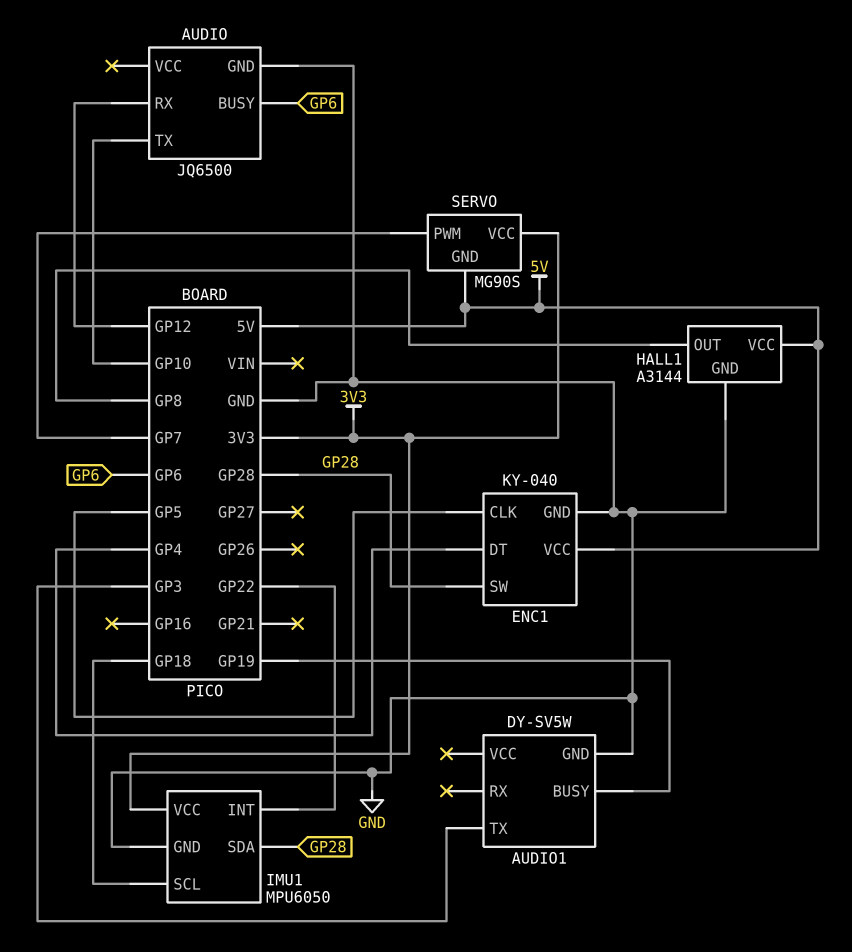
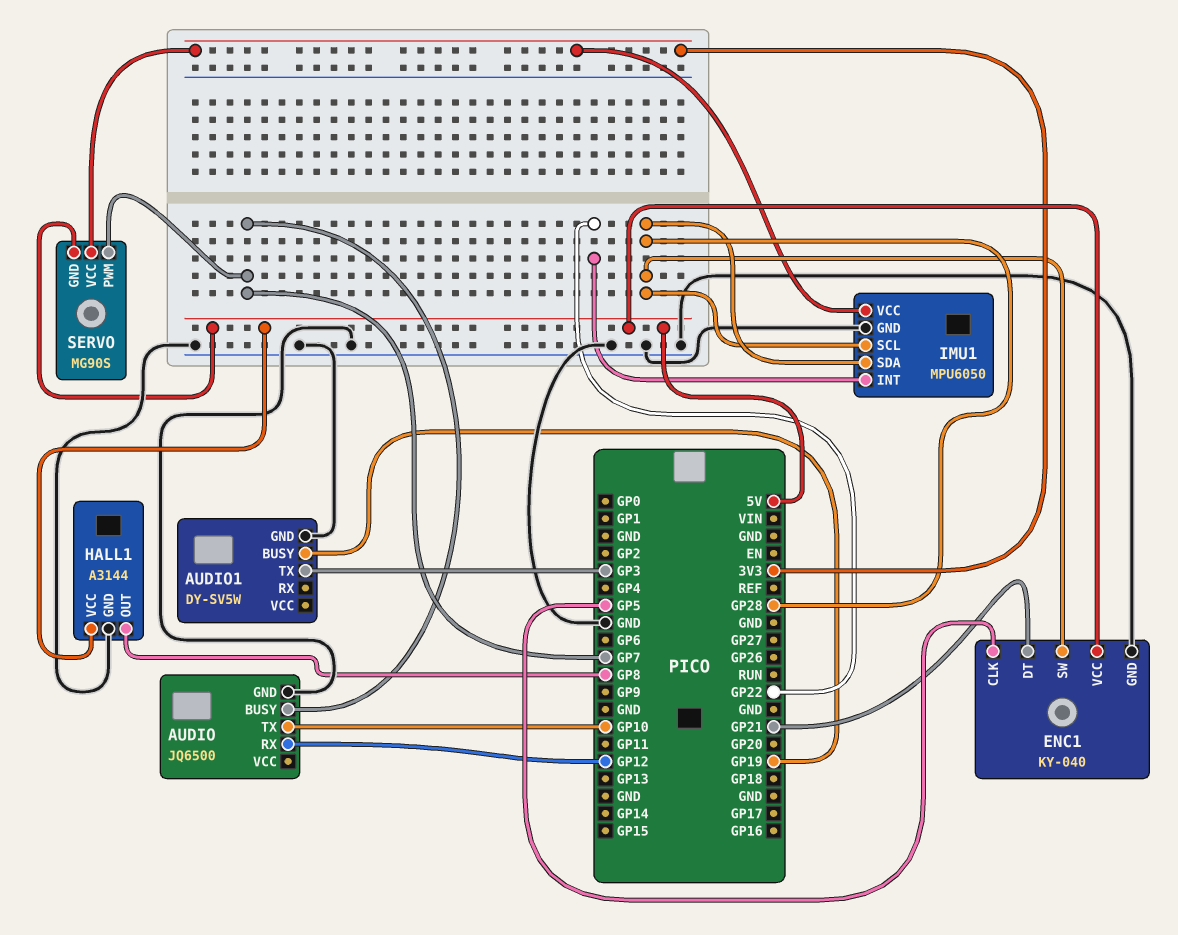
AUDIO pin BUSY: GP6 -> GP7
ENC1 pin DT: GP4 -> GP21
IMU1 pin SCL: GP18 -> GP28

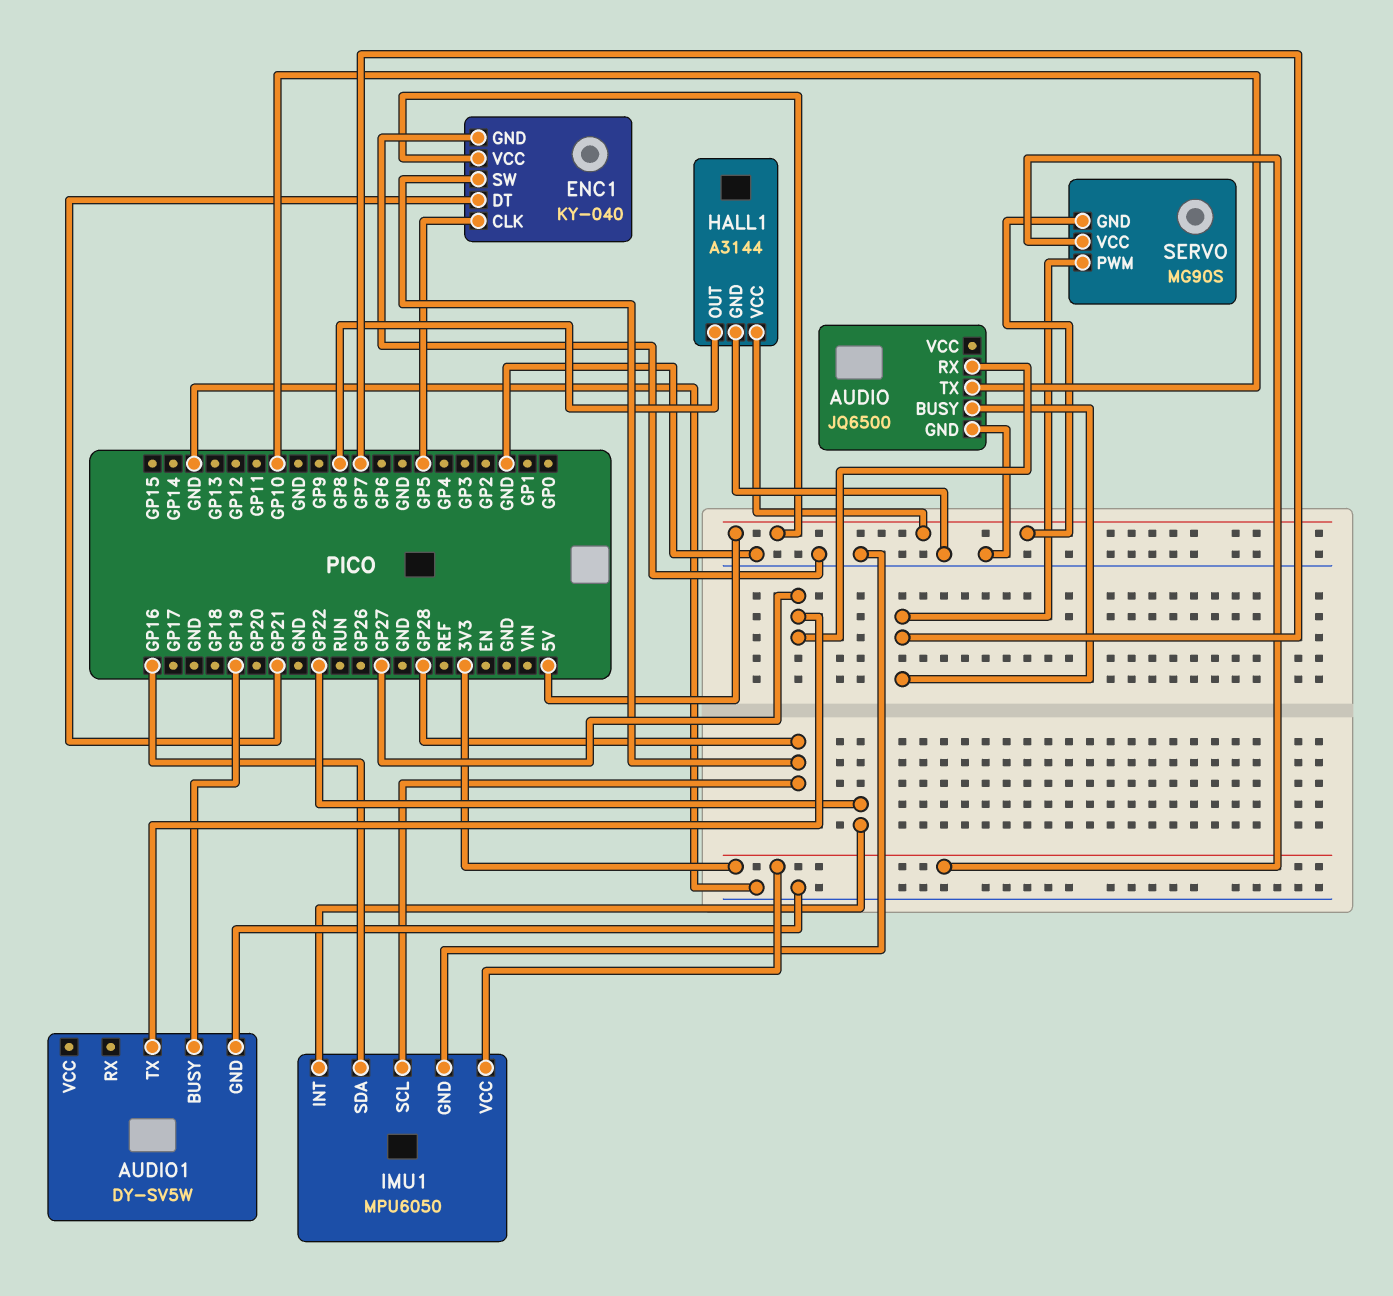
AUDIO pin RX: GP12 -> GP27
AUDIO1 pin TX: GP3 -> GP27
IMU1 pin SDA: GP28 -> GP16

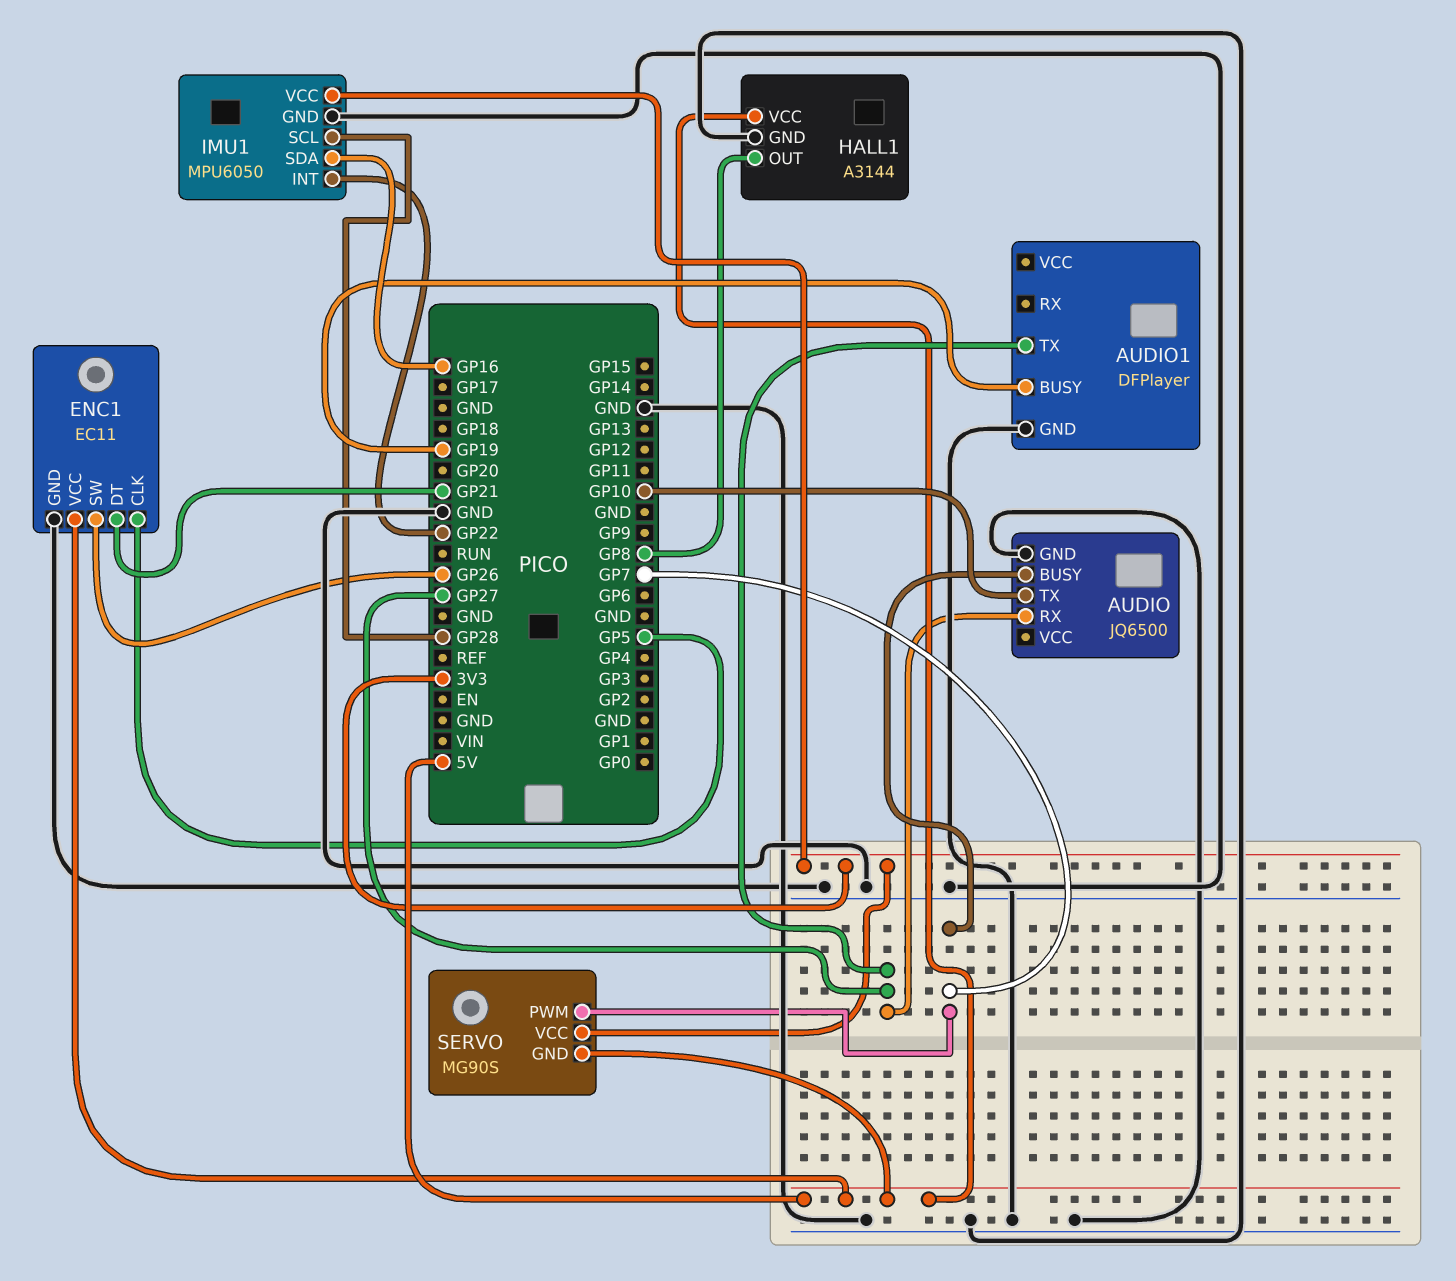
AUDIO1: DY-SV5W -> DFPlayer
ENC1: KY-040 -> EC11
ENC1 pin SW: GP28 -> GP26

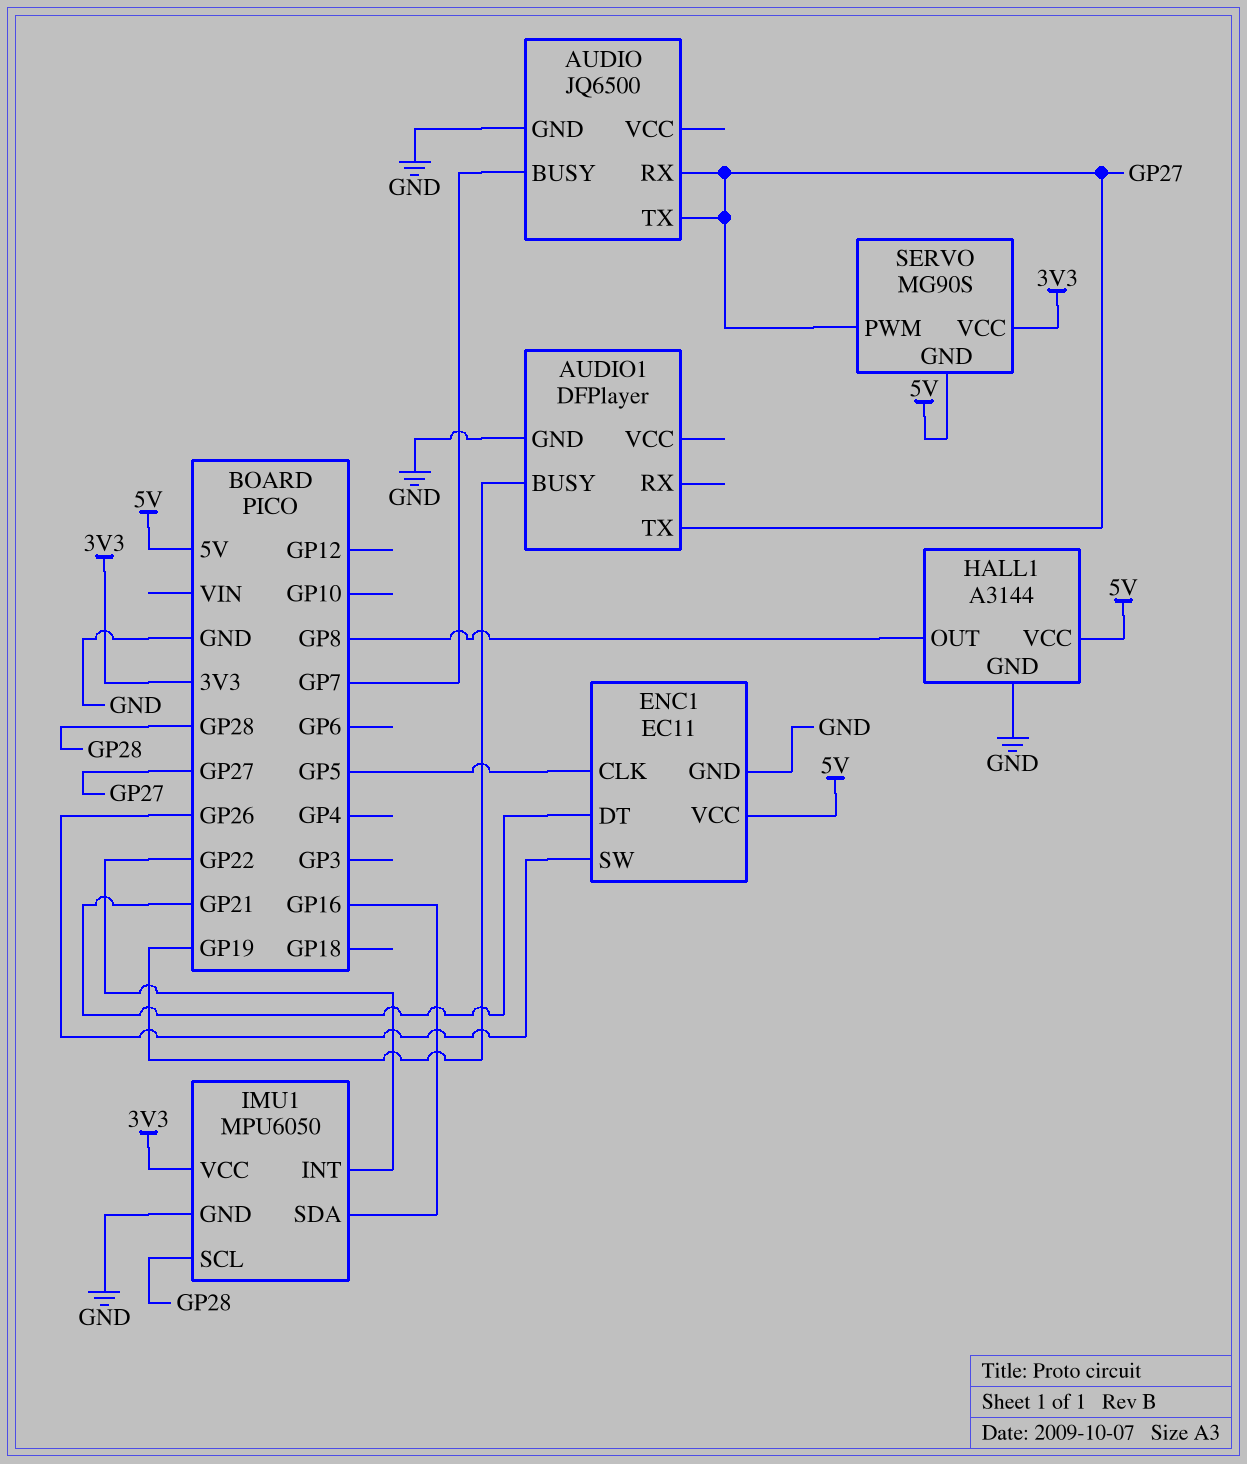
AUDIO pin TX: GP10 -> GP27
SERVO pin PWM: GP7 -> GP27

